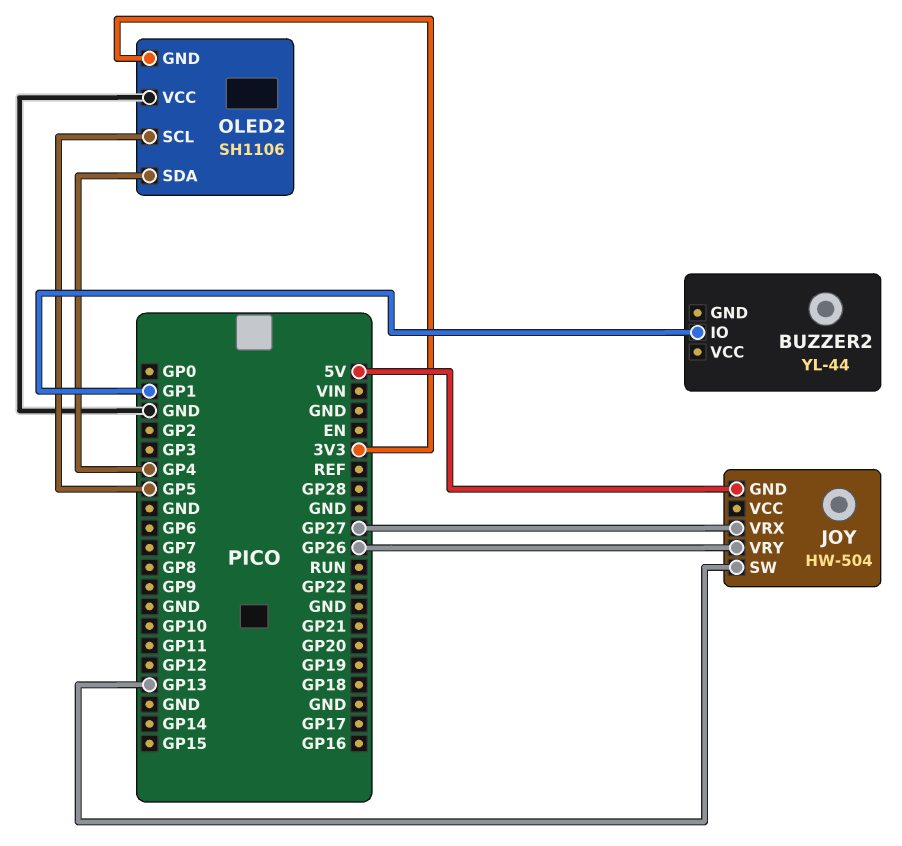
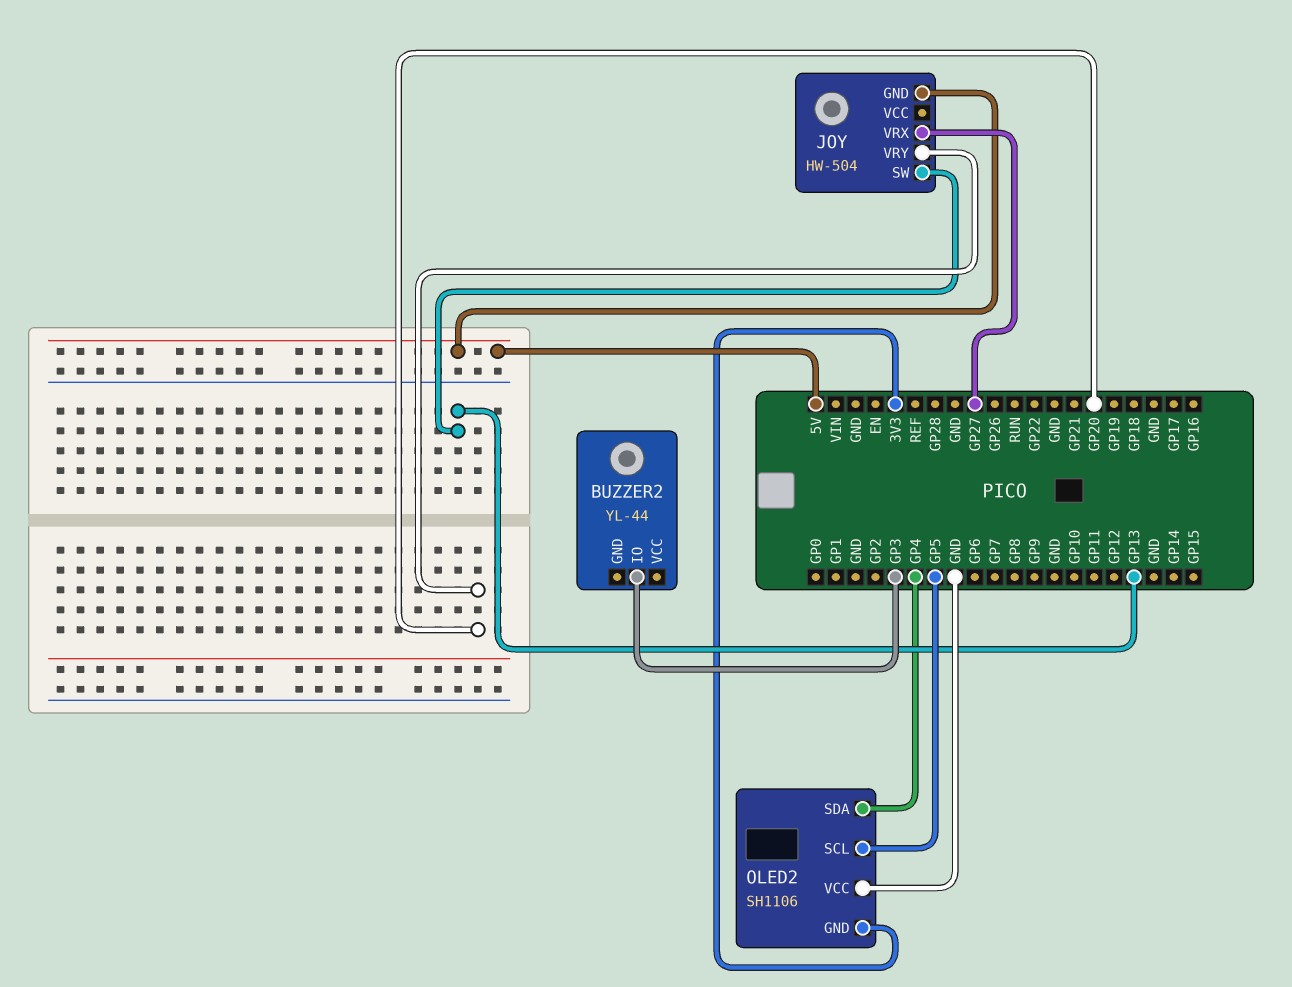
BUZZER2 pin IO: GP1 -> GP3
JOY pin VRY: GP26 -> GP20

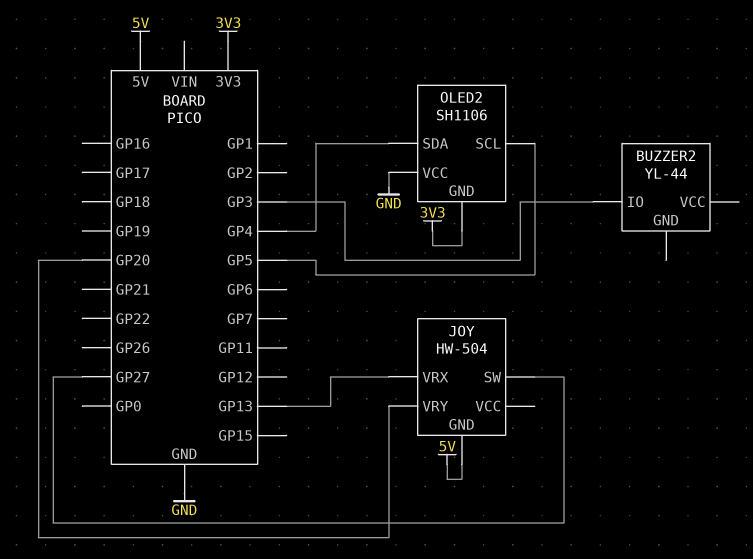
JOY pin SW: GP13 -> GP27
JOY pin VRX: GP27 -> GP13

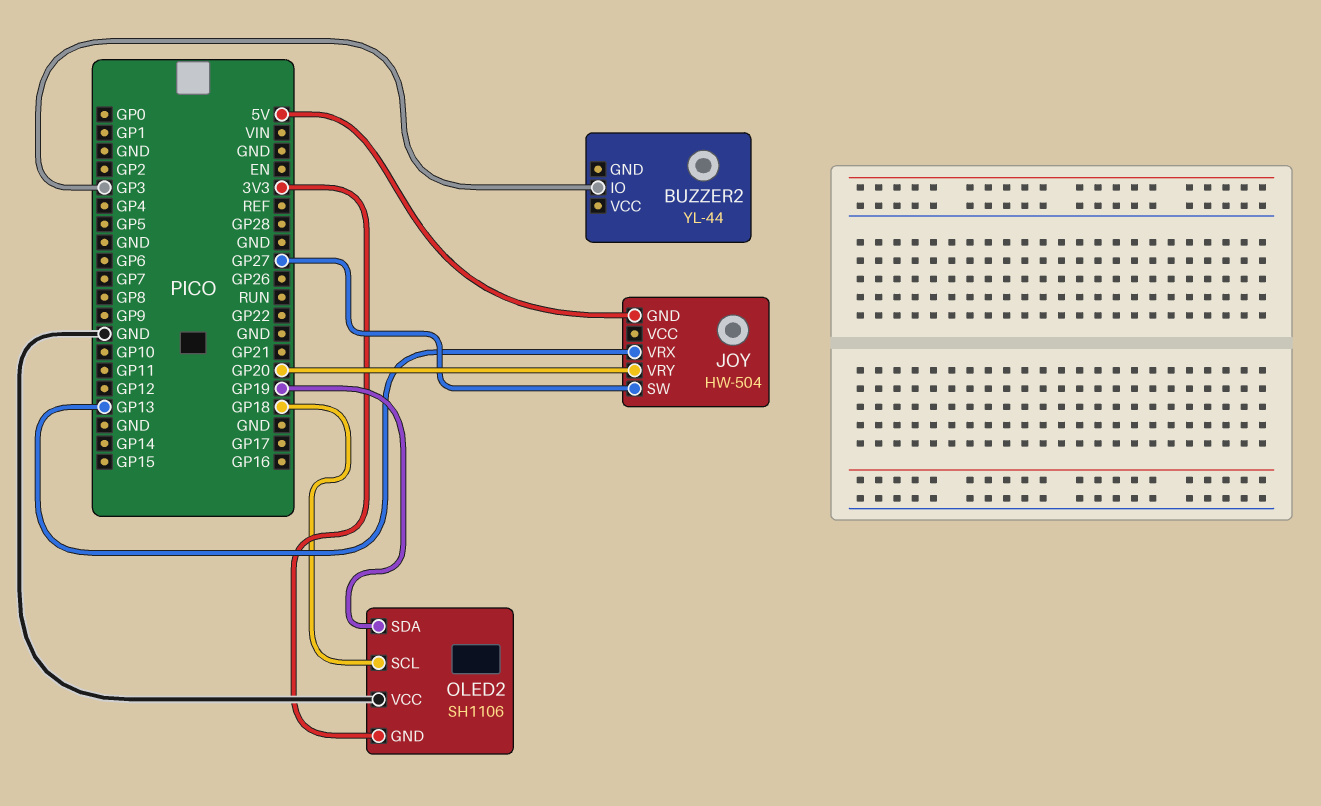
OLED2 pin SCL: GP5 -> GP18
OLED2 pin SDA: GP4 -> GP19

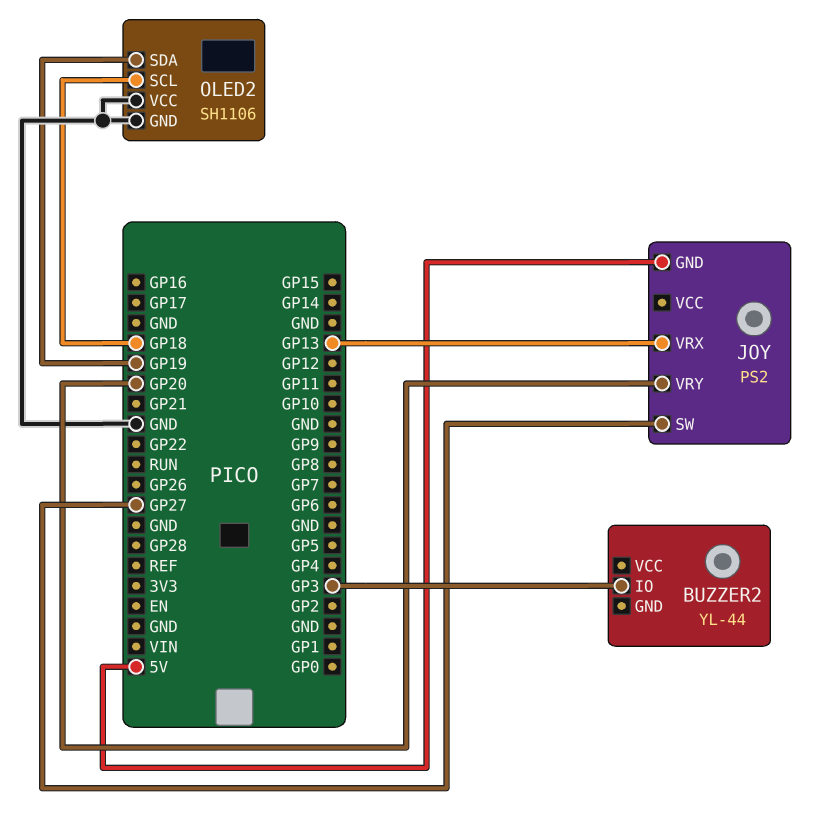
JOY: HW-504 -> PS2
OLED2 pin GND: 3V3 -> GND

